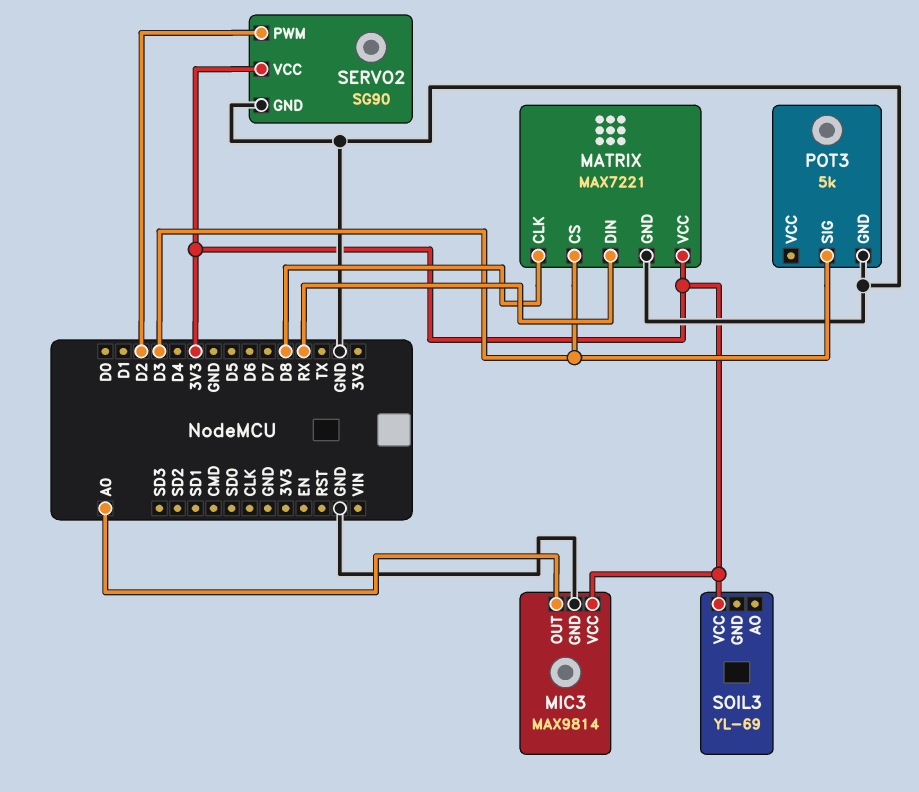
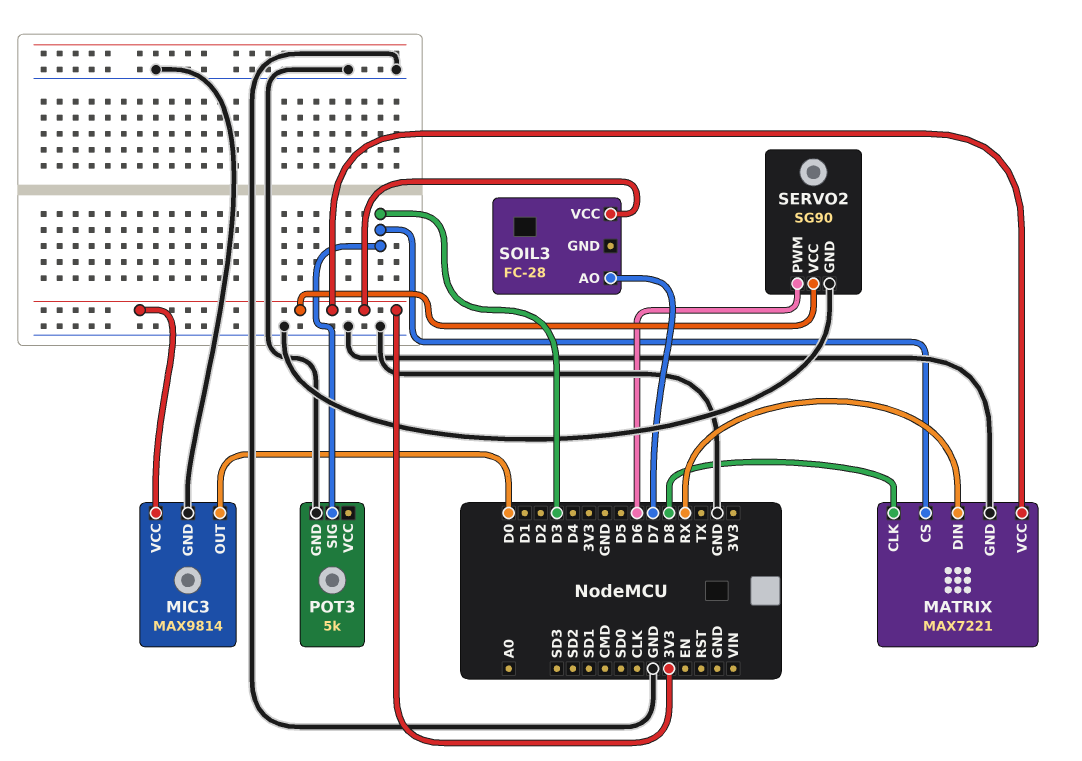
MIC3 pin OUT: A0 -> D0
SERVO2 pin PWM: D2 -> D6
SOIL3: YL-69 -> FC-28
SOIL3 pin AO: none -> D7

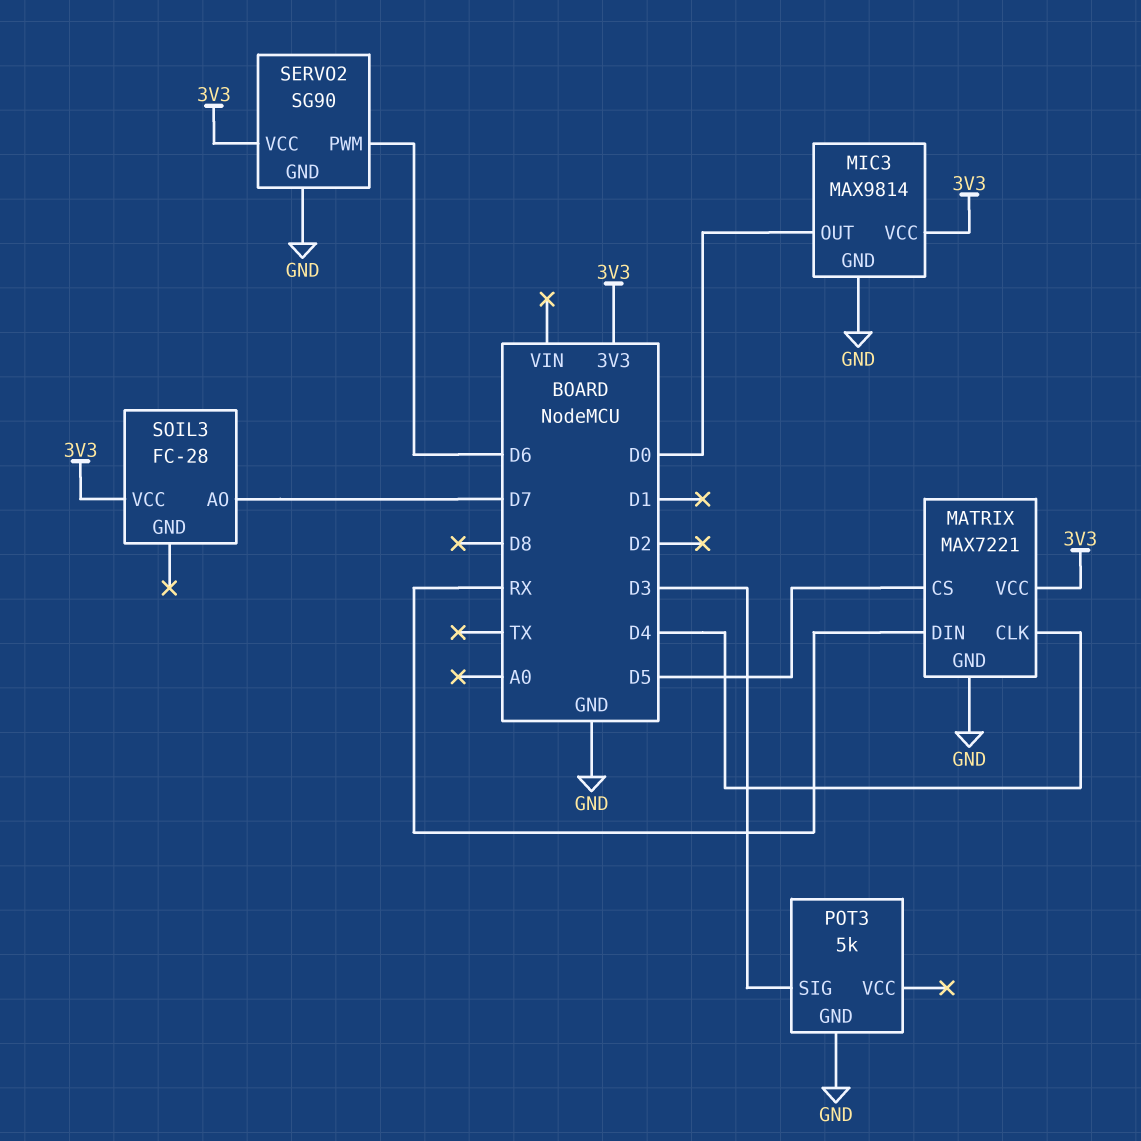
MATRIX pin CLK: D8 -> D4
MATRIX pin CS: D3 -> D5

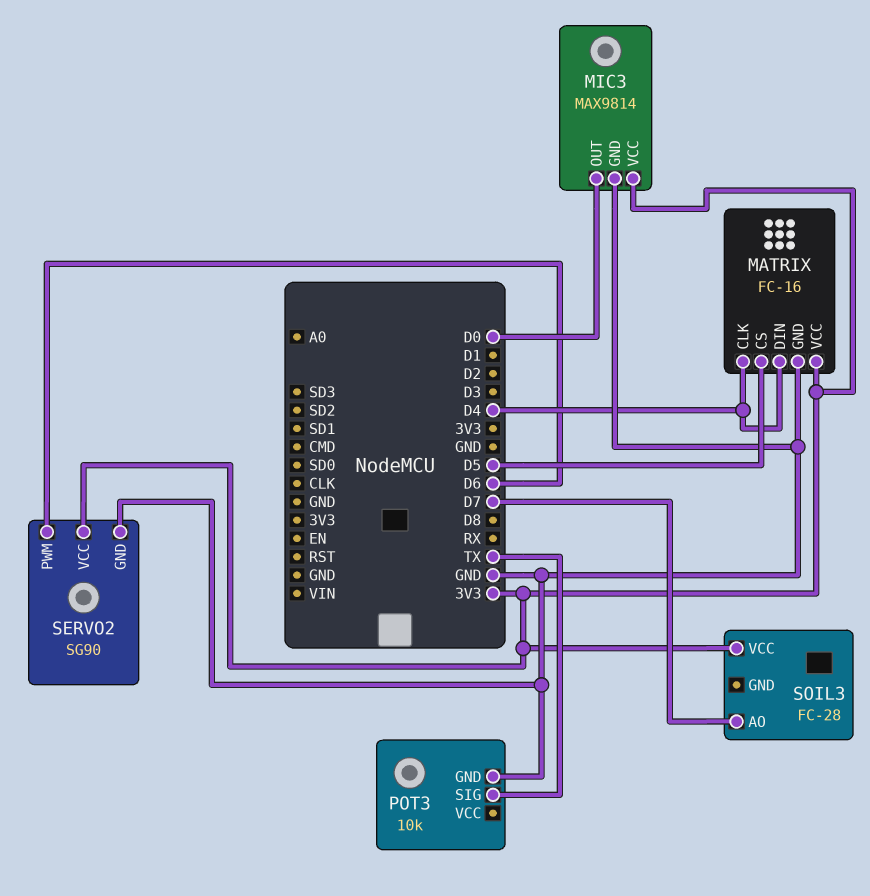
MATRIX: MAX7221 -> FC-16
MATRIX pin DIN: RX -> D4
POT3: 5k -> 10k
POT3 pin SIG: D3 -> TX

